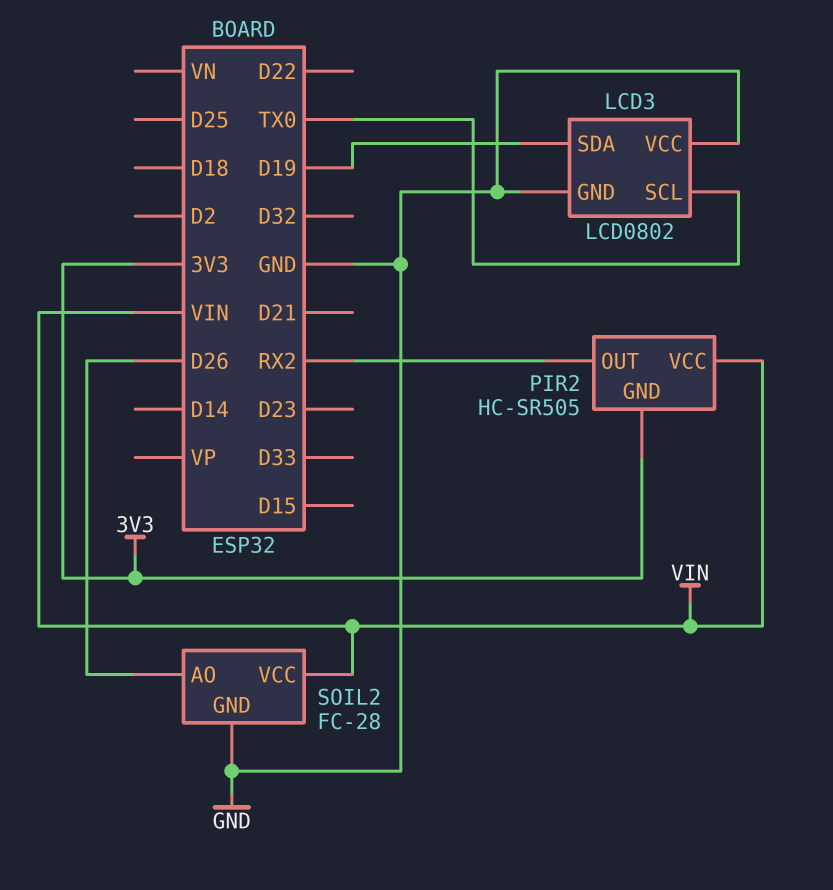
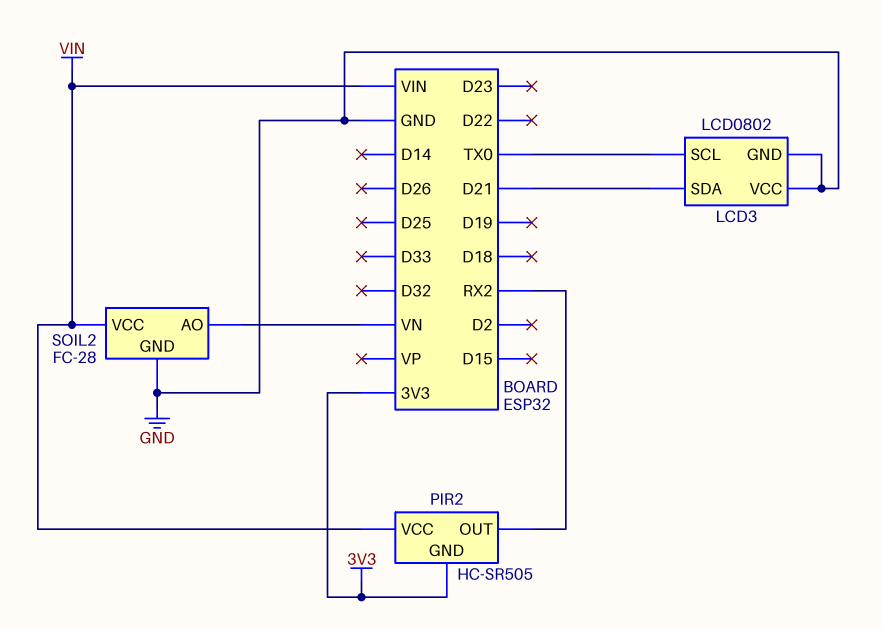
LCD3 pin SDA: D19 -> D21
SOIL2 pin AO: D26 -> VN

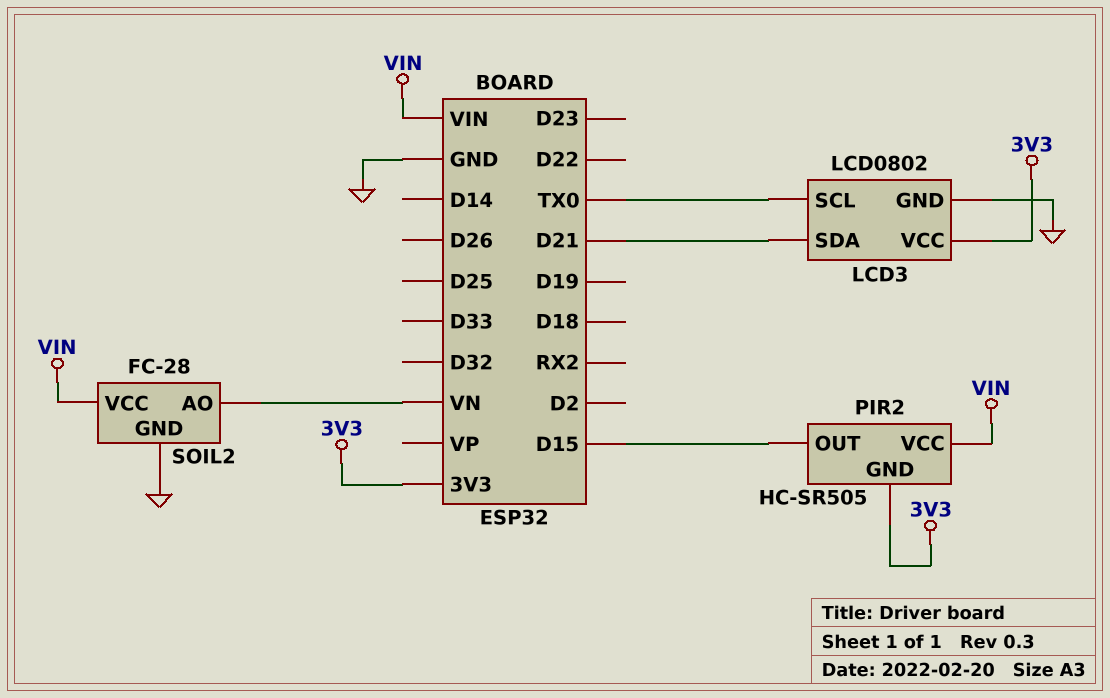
LCD3 pin VCC: GND -> 3V3
PIR2 pin OUT: RX2 -> D15

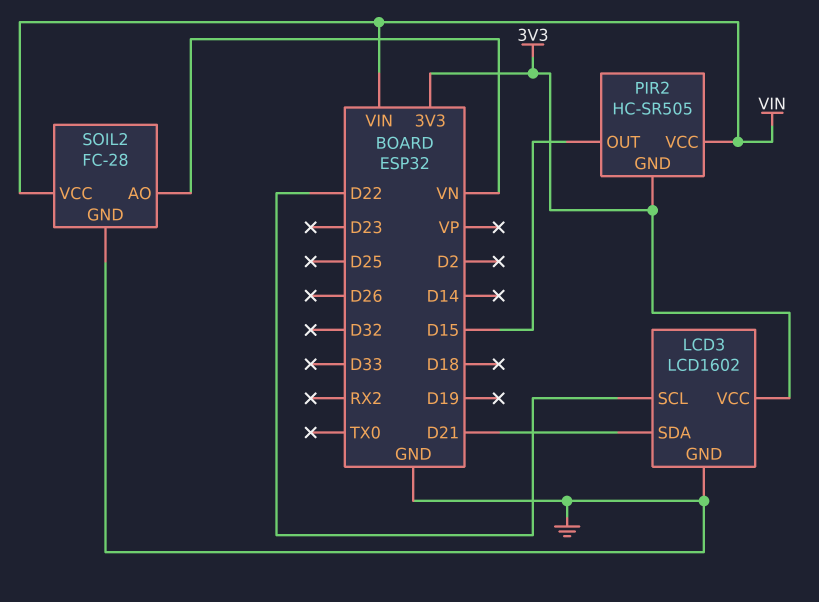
LCD3: LCD0802 -> LCD1602
LCD3 pin SCL: TX0 -> D22

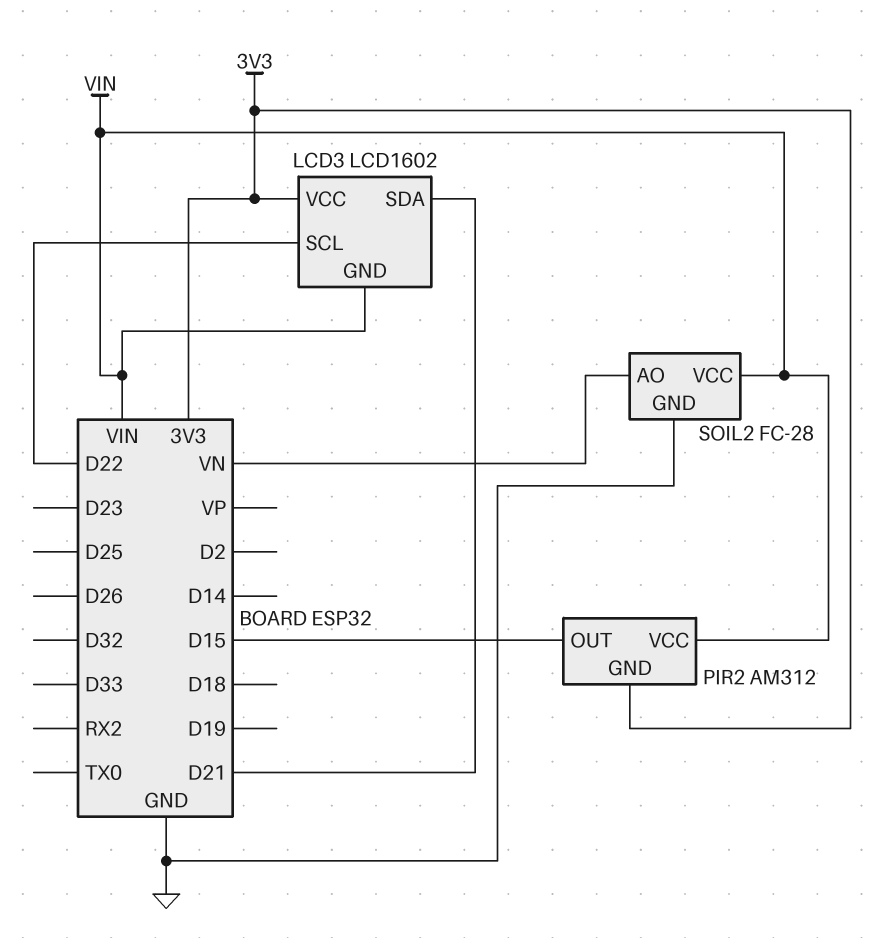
LCD3 pin GND: GND -> VIN
PIR2: HC-SR505 -> AM312

